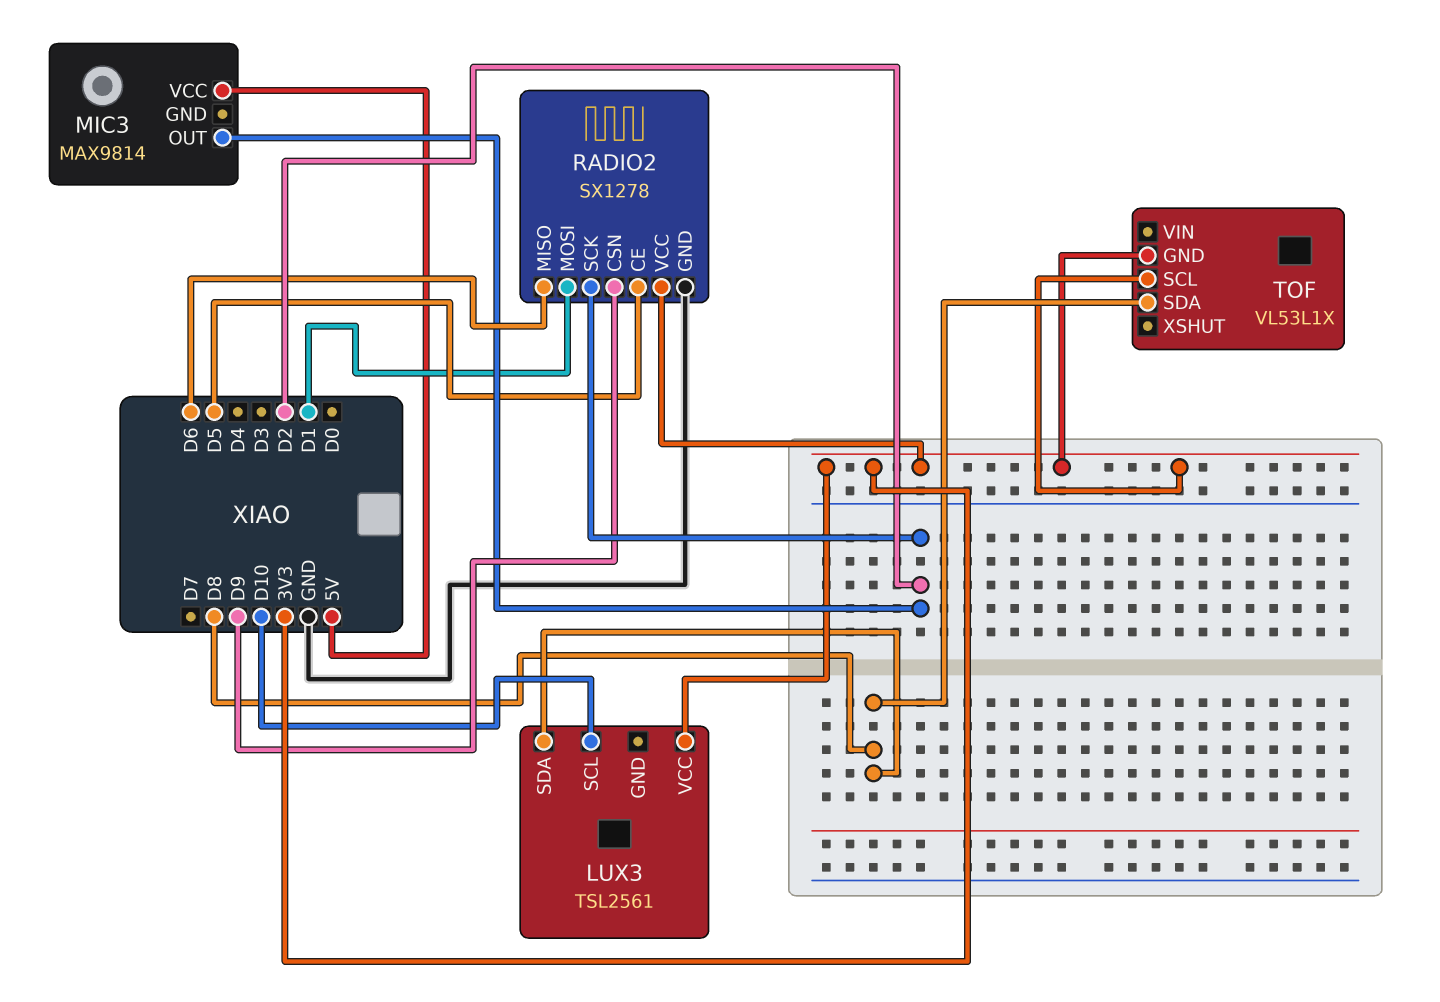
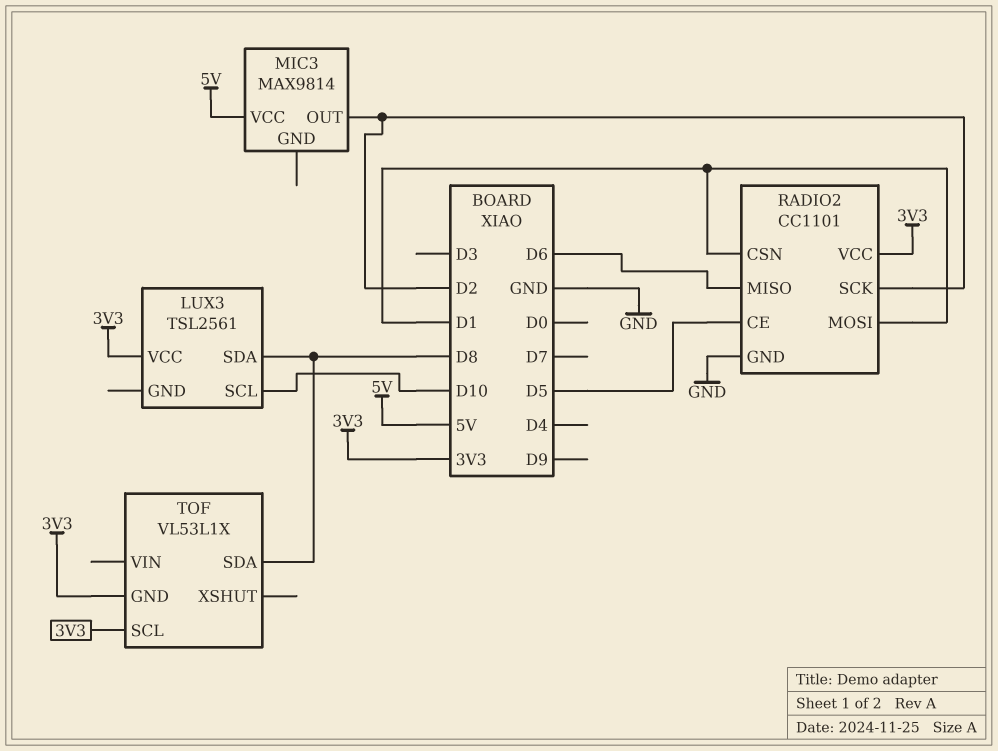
RADIO2: SX1278 -> CC1101
RADIO2 pin CSN: D9 -> D1

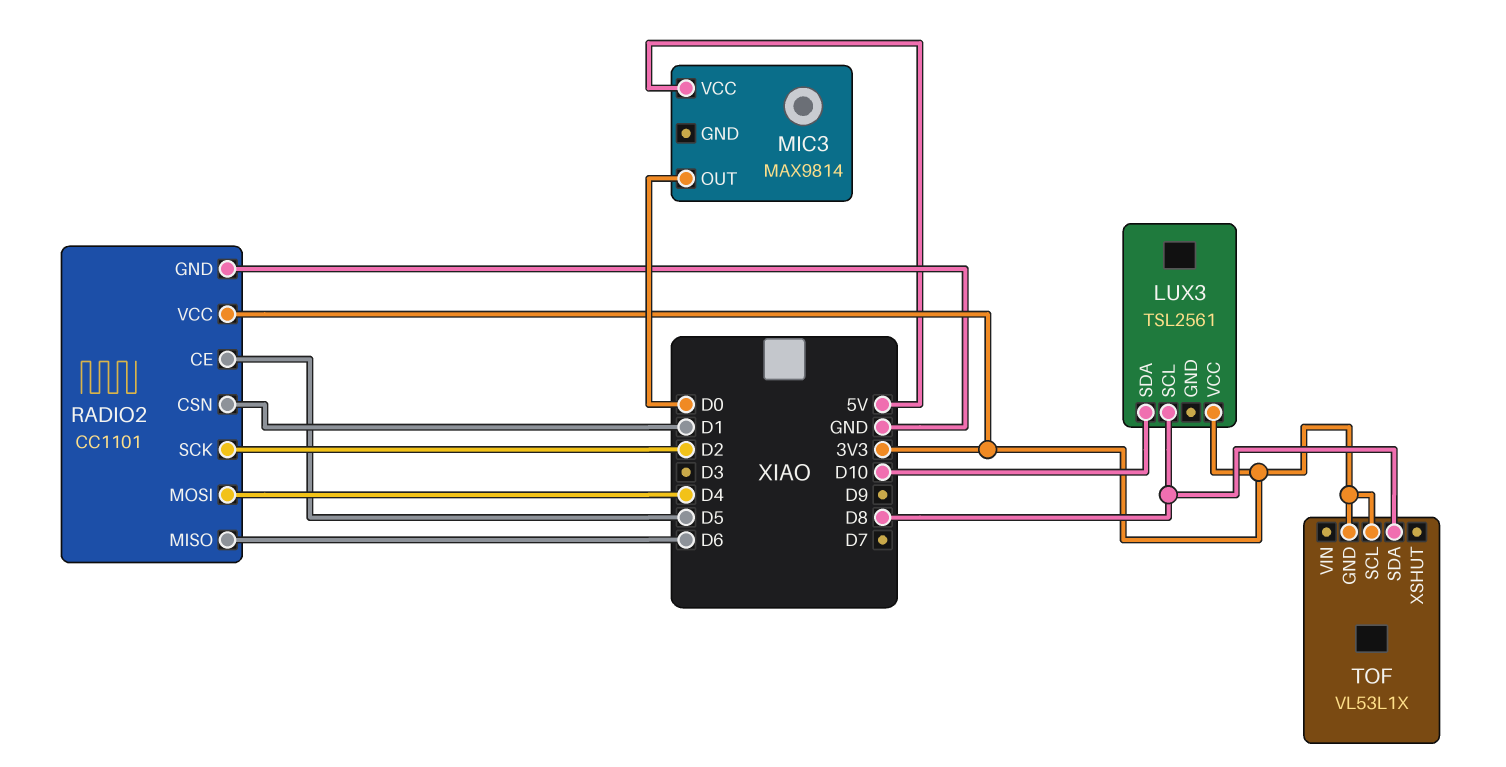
LUX3 pin SCL: D10 -> D8
LUX3 pin SDA: D8 -> D10
MIC3 pin OUT: D2 -> D0
RADIO2 pin MOSI: D1 -> D4

